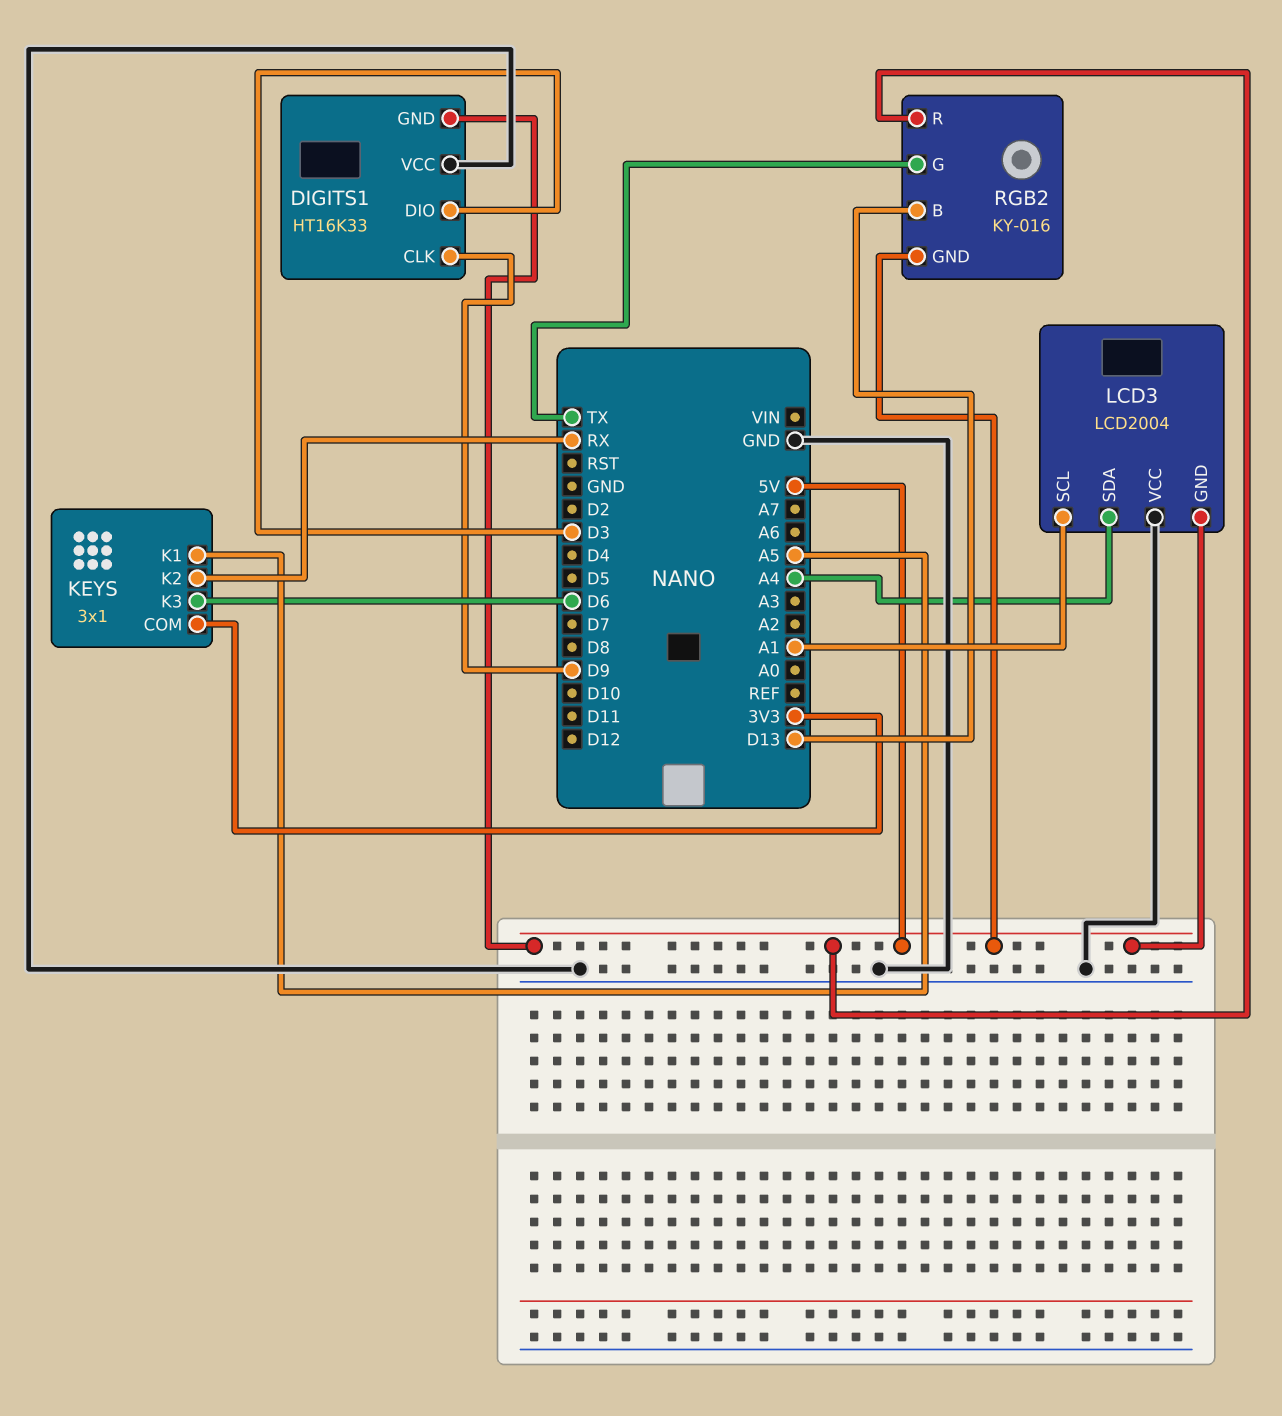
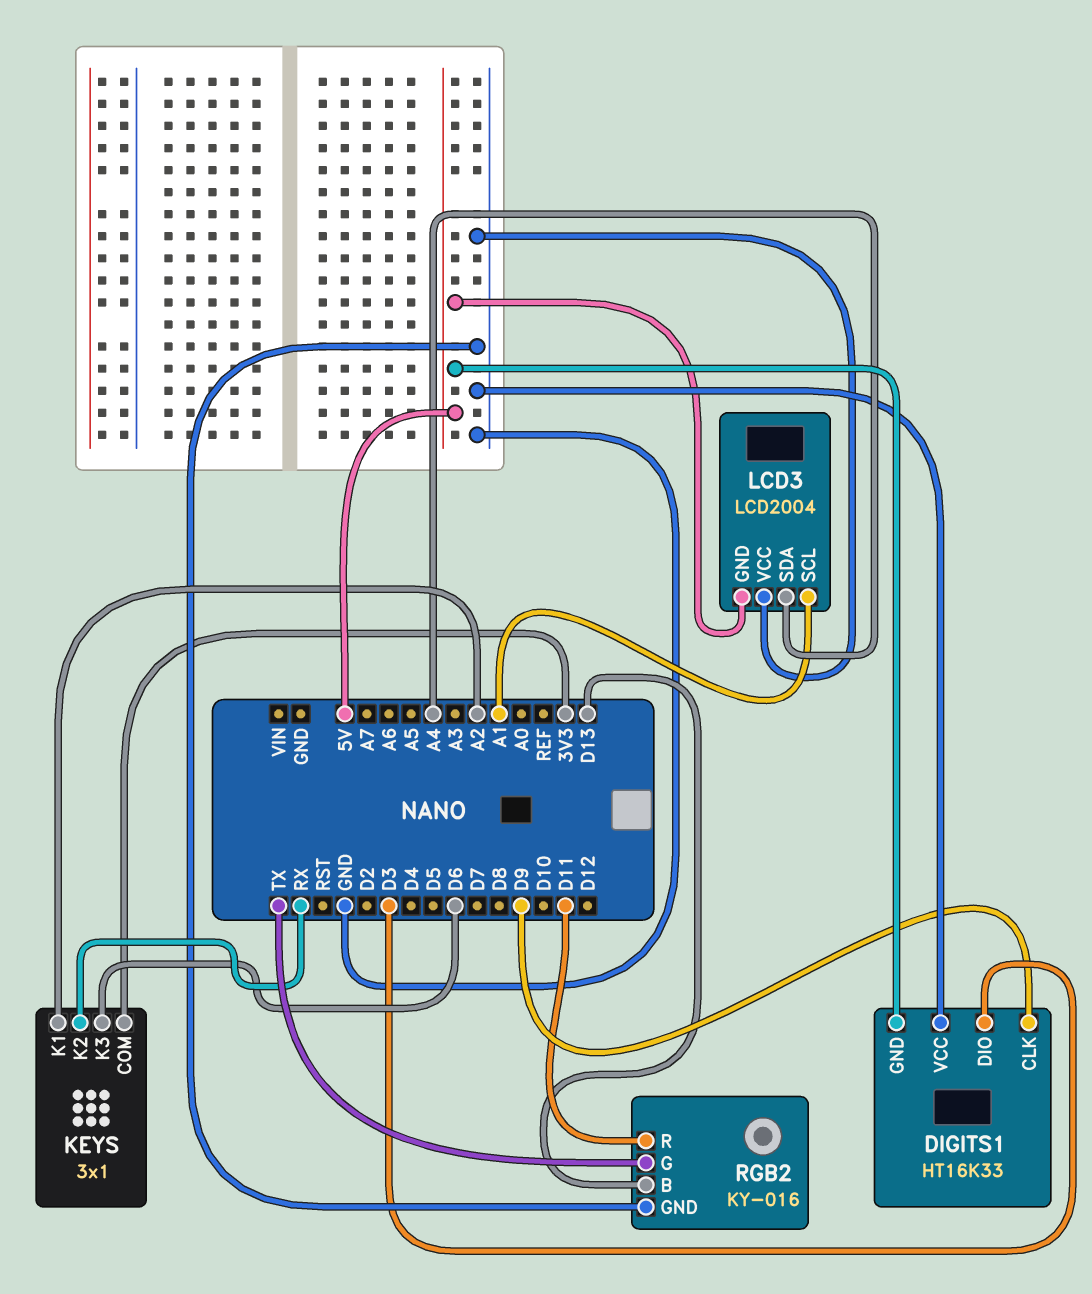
KEYS pin K1: A5 -> A2
RGB2 pin GND: 5V -> GND
RGB2 pin R: 5V -> D11

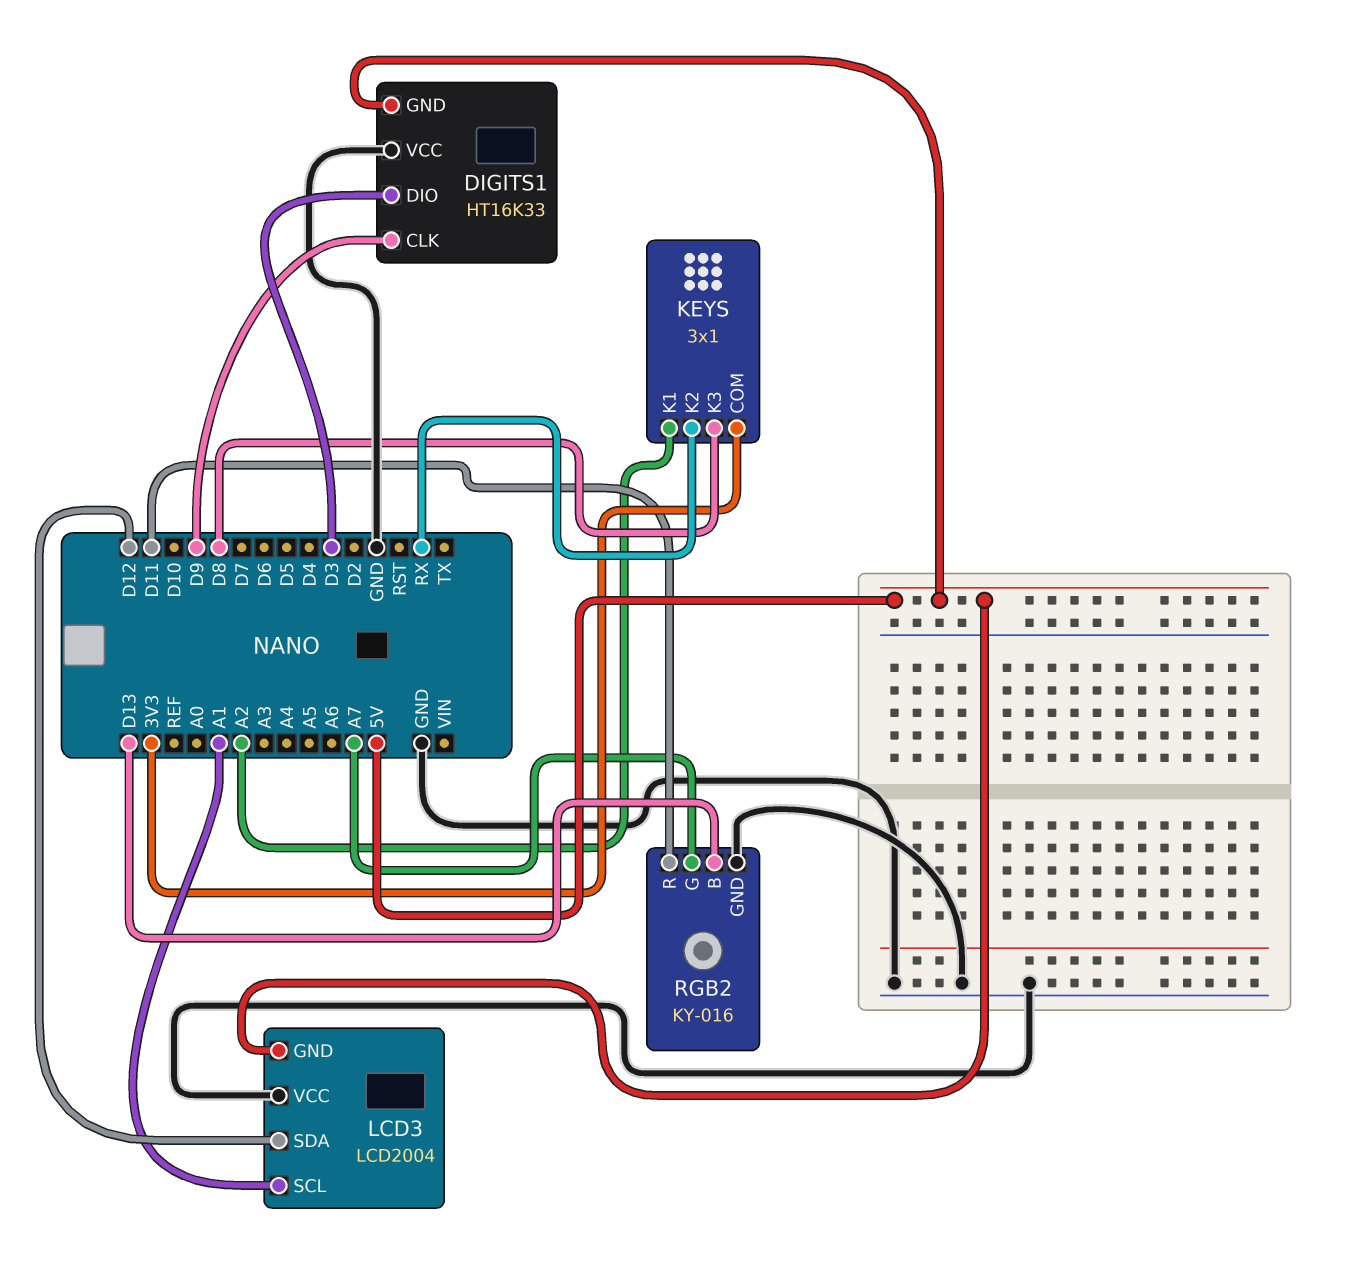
KEYS pin K3: D6 -> D8
LCD3 pin SDA: A4 -> D12
RGB2 pin G: TX -> A7

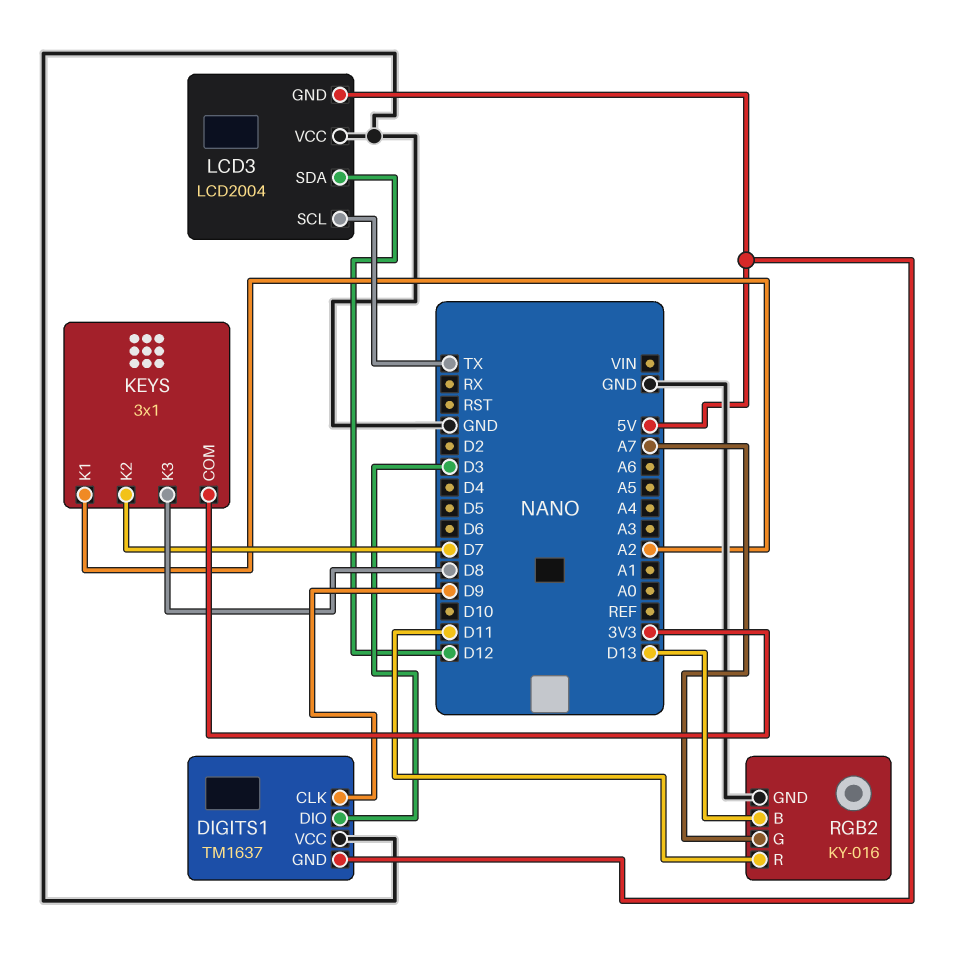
DIGITS1: HT16K33 -> TM1637
KEYS pin K2: RX -> D7
LCD3 pin SCL: A1 -> TX

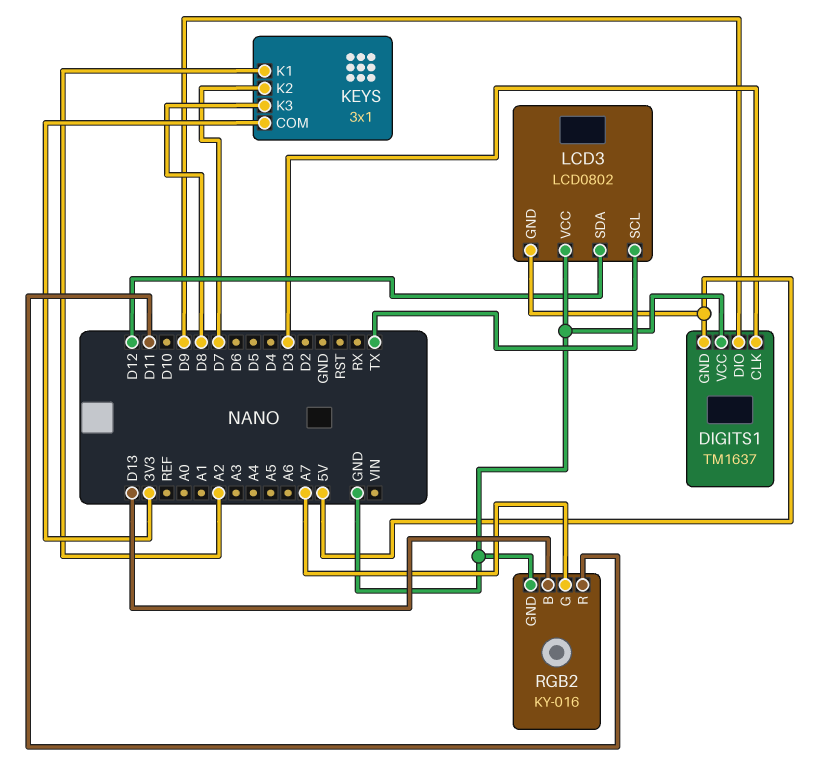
DIGITS1 pin CLK: D9 -> D3
DIGITS1 pin DIO: D3 -> D9
LCD3: LCD2004 -> LCD0802

